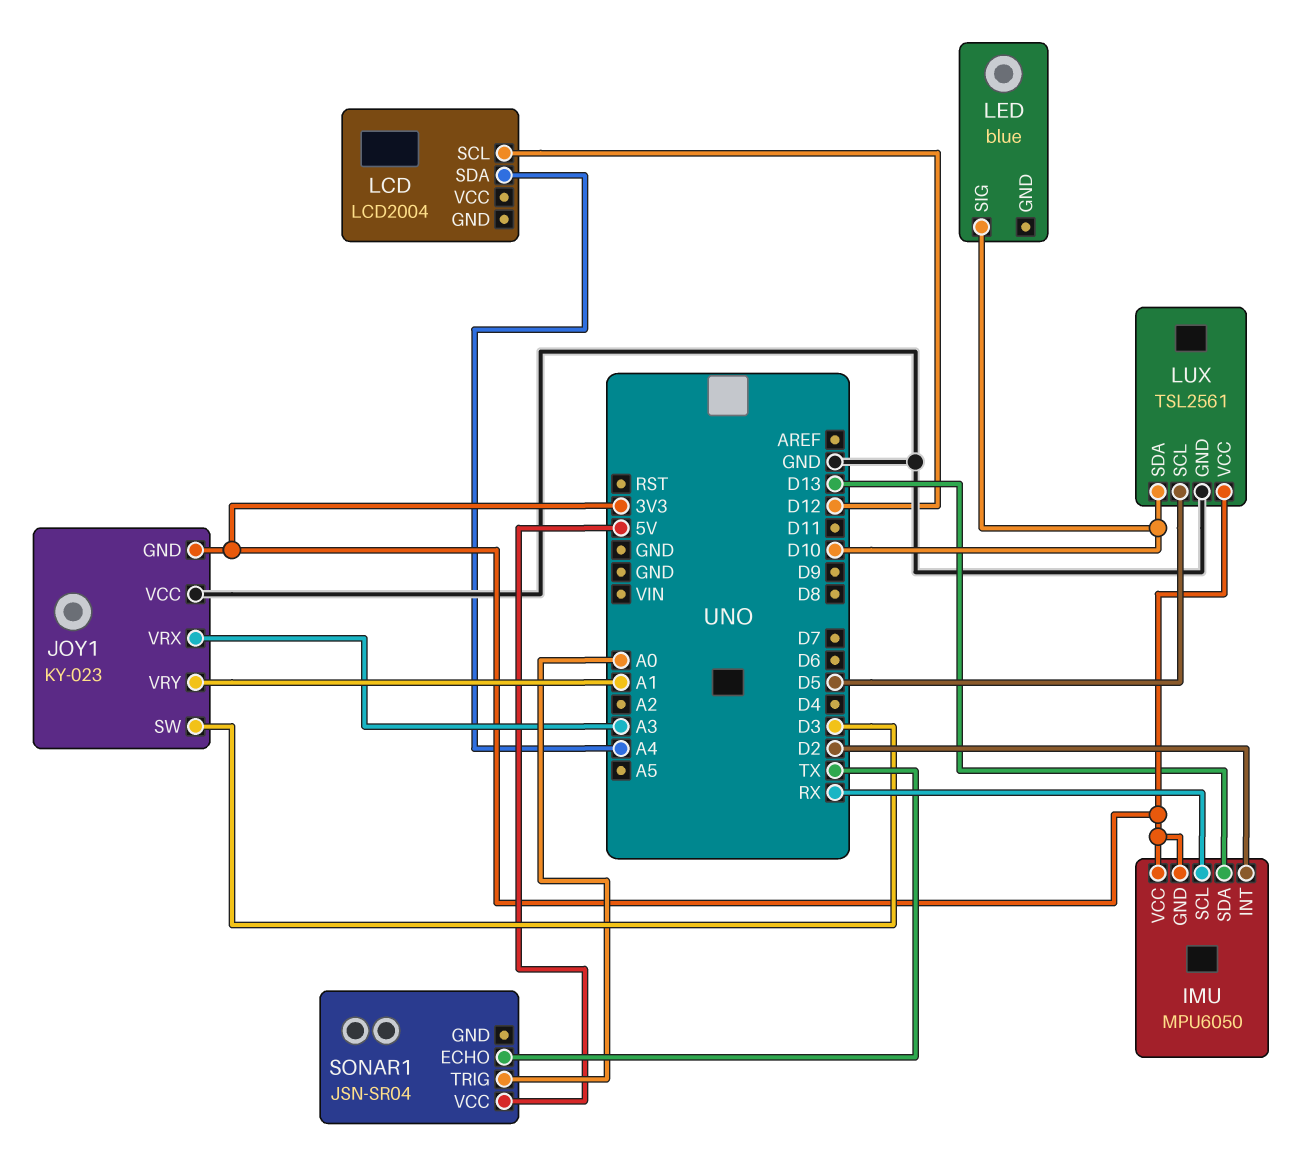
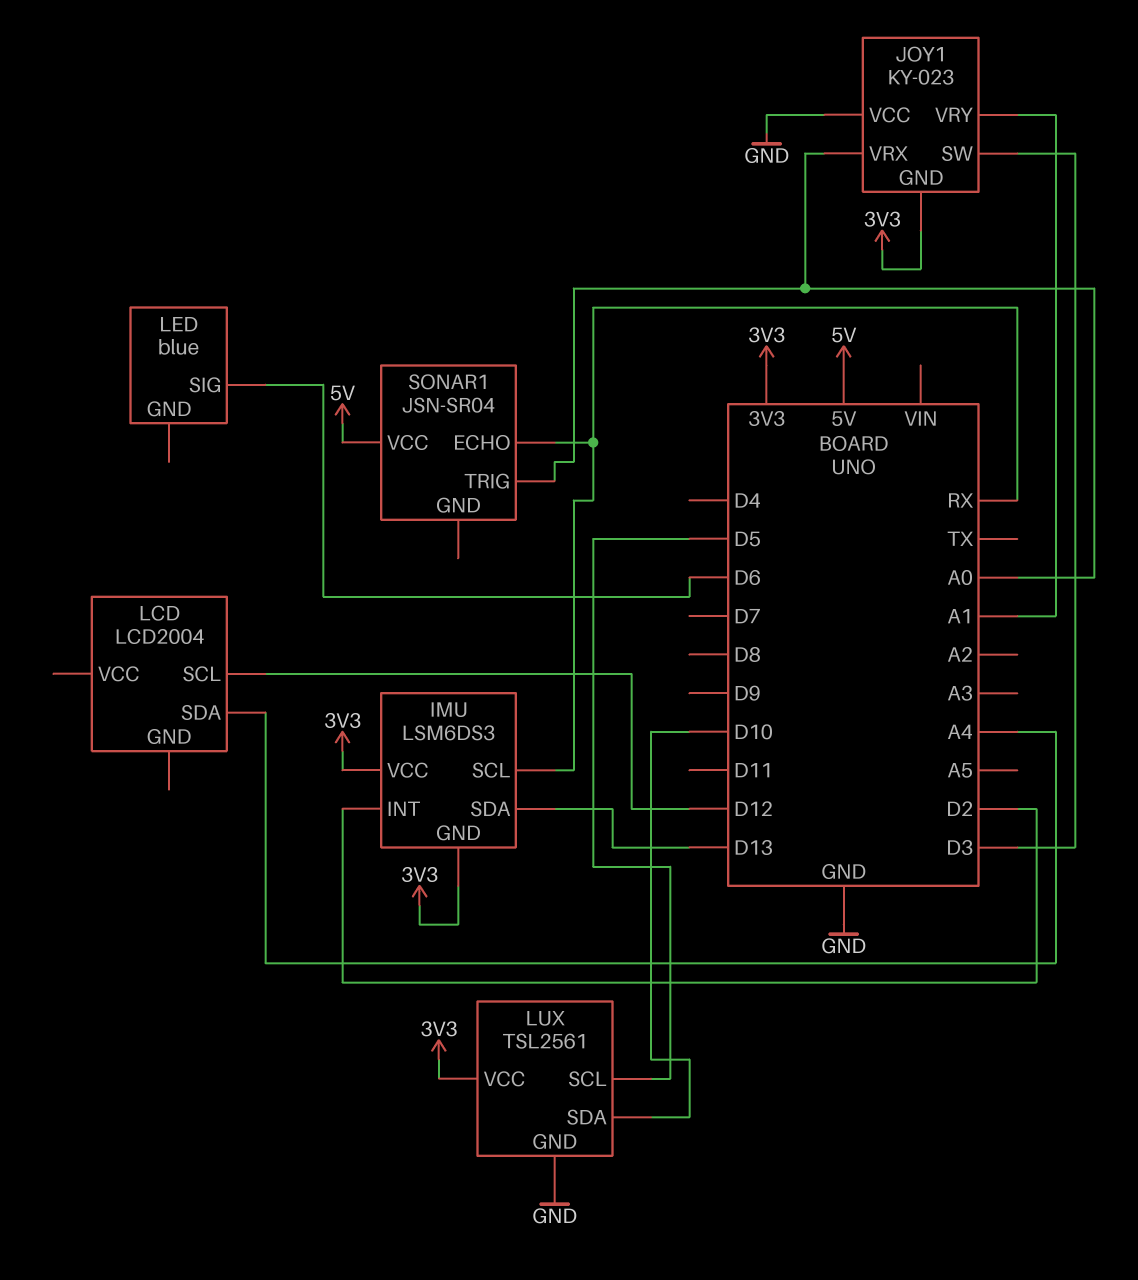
IMU: MPU6050 -> LSM6DS3
JOY1 pin VRX: A3 -> A0
LED pin SIG: D10 -> D6
SONAR1 pin ECHO: TX -> RX

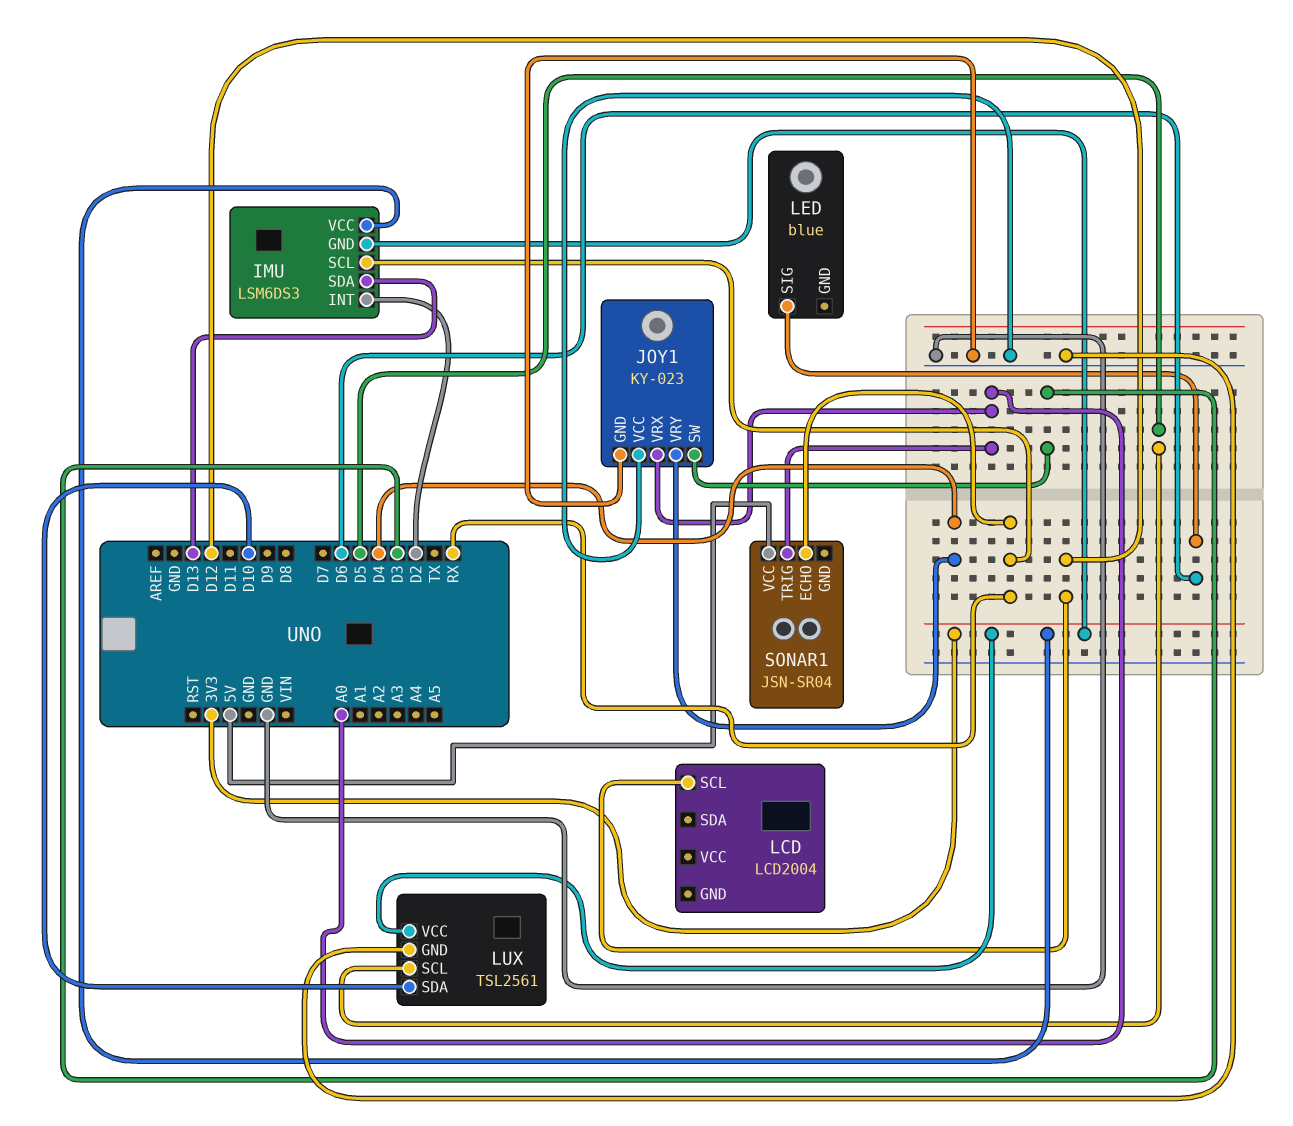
JOY1 pin GND: 3V3 -> GND
JOY1 pin VRY: A1 -> D4
LCD pin SDA: A4 -> none

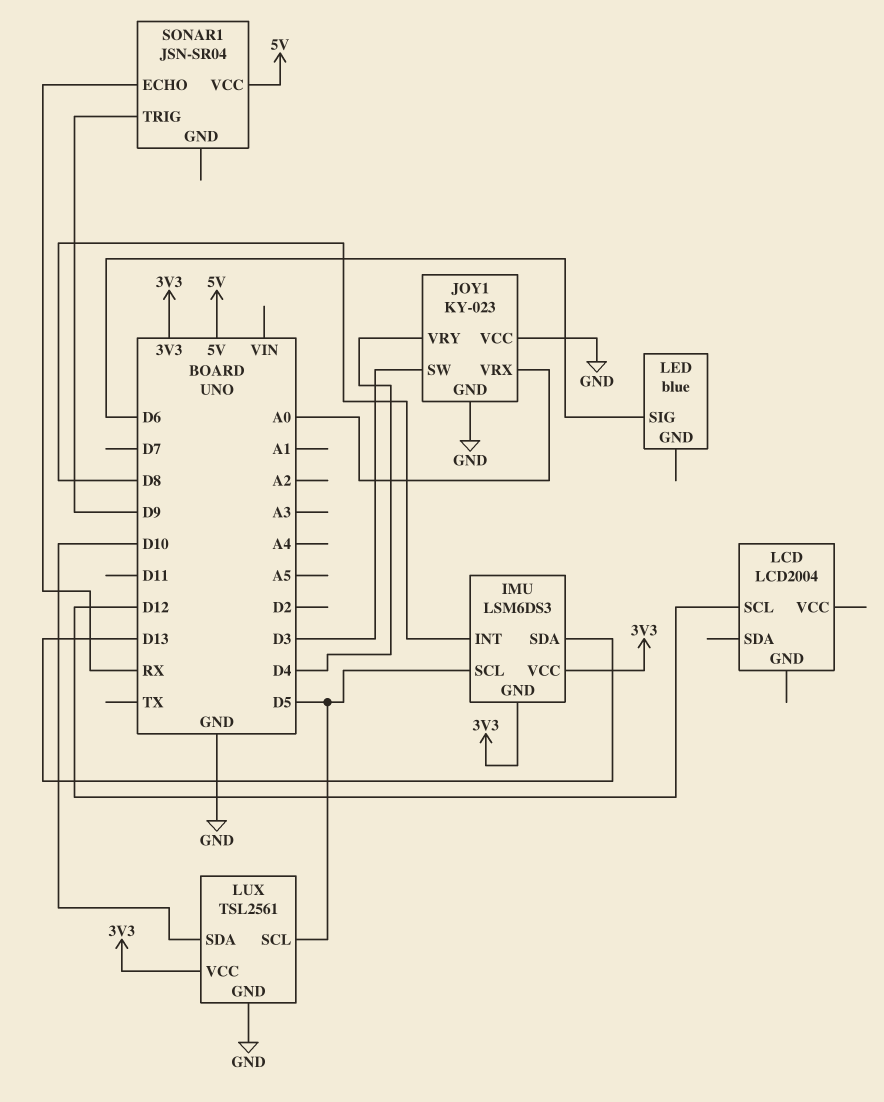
IMU pin INT: D2 -> D8
IMU pin SCL: RX -> D5
SONAR1 pin TRIG: A0 -> D9

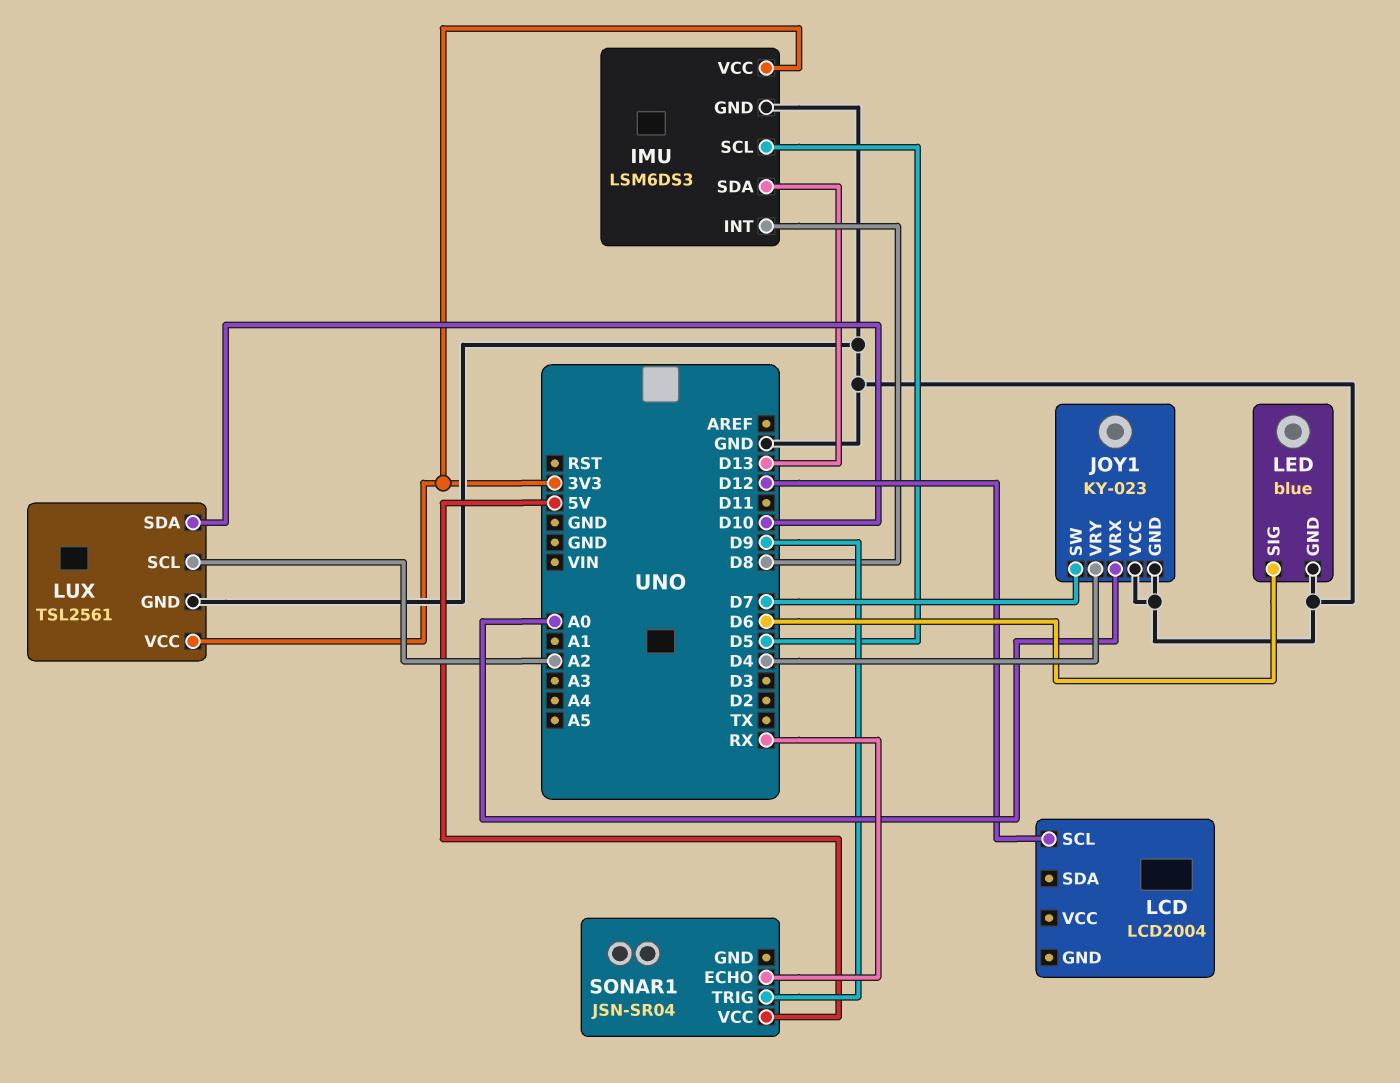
IMU pin GND: 3V3 -> GND
JOY1 pin SW: D3 -> D7
LED pin GND: none -> GND
LUX pin SCL: D5 -> A2

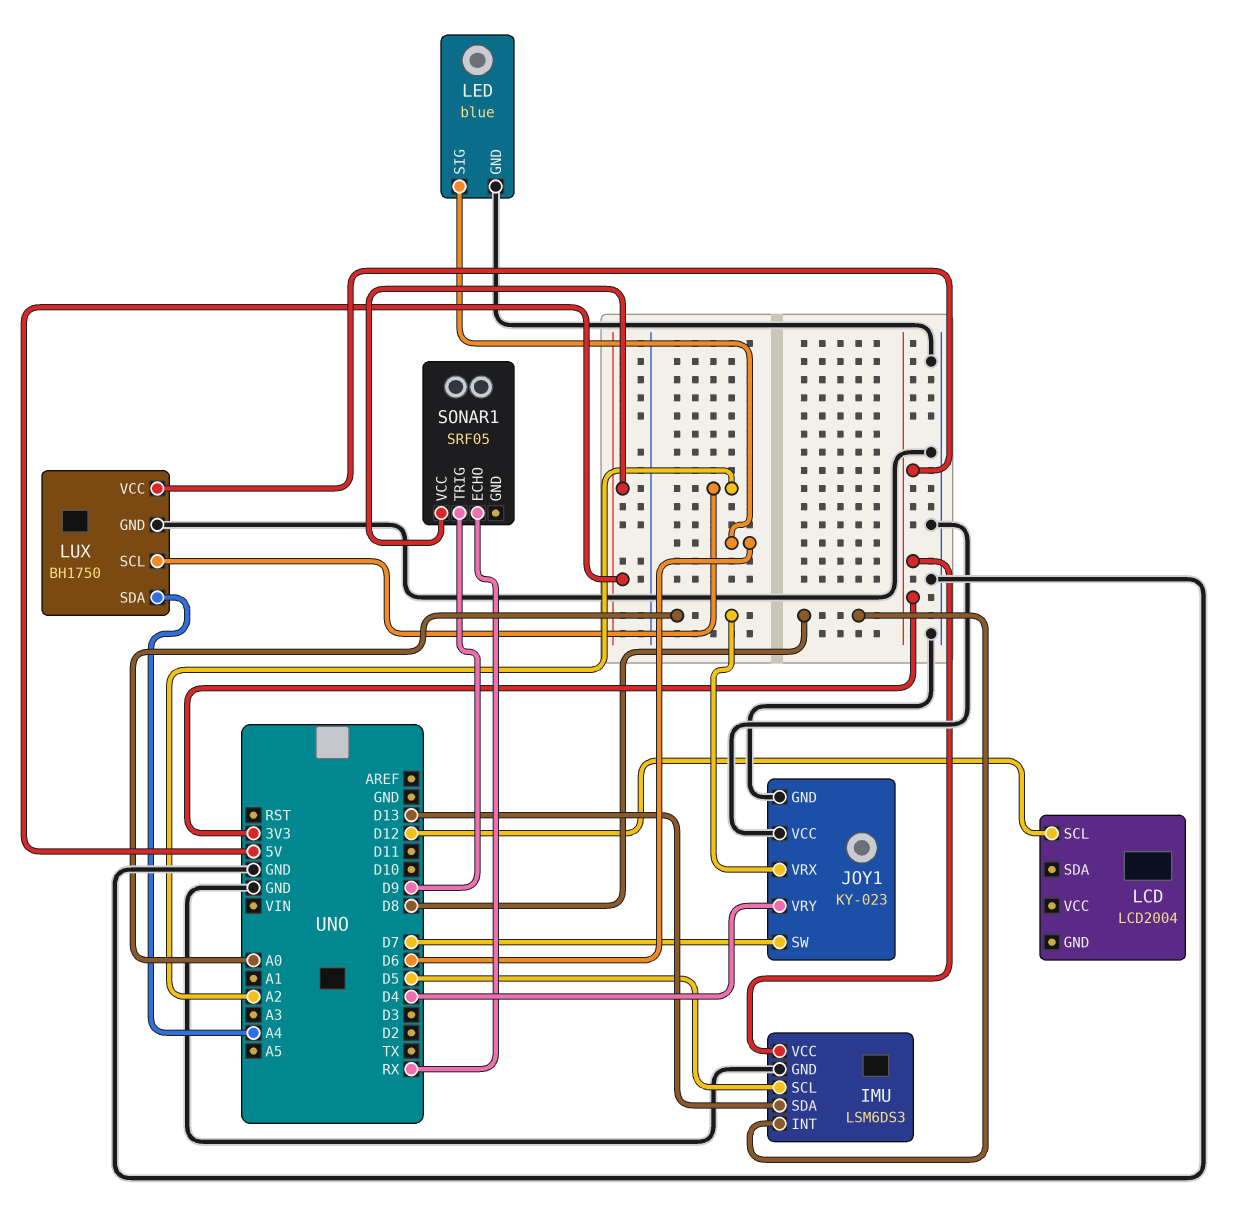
LUX: TSL2561 -> BH1750
LUX pin SDA: D10 -> A4
SONAR1: JSN-SR04 -> SRF05

